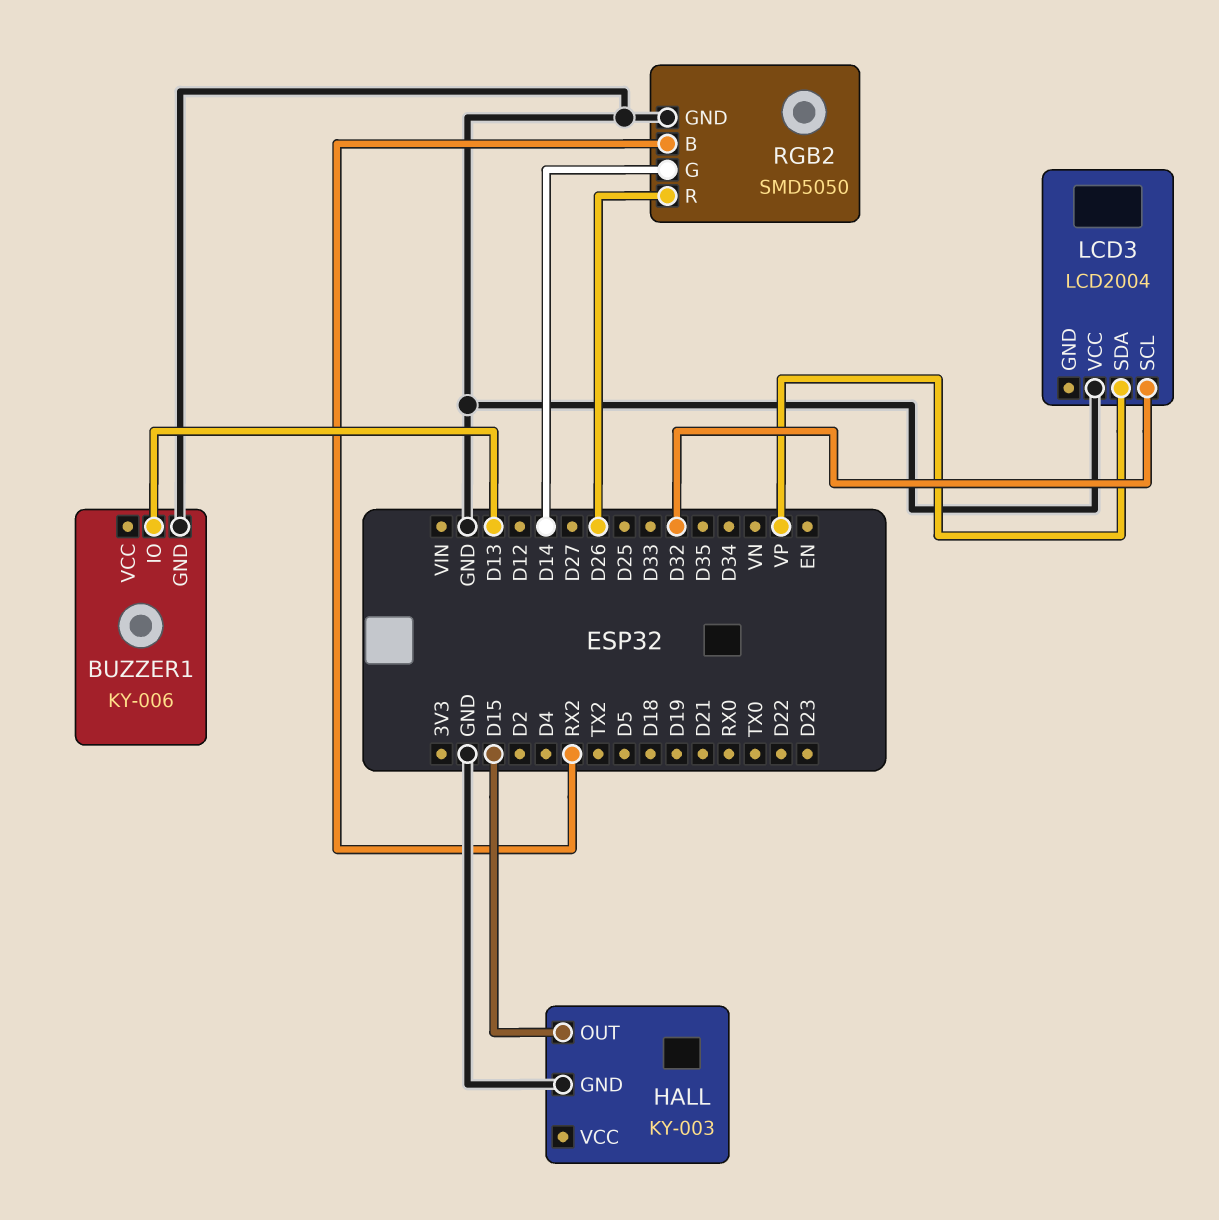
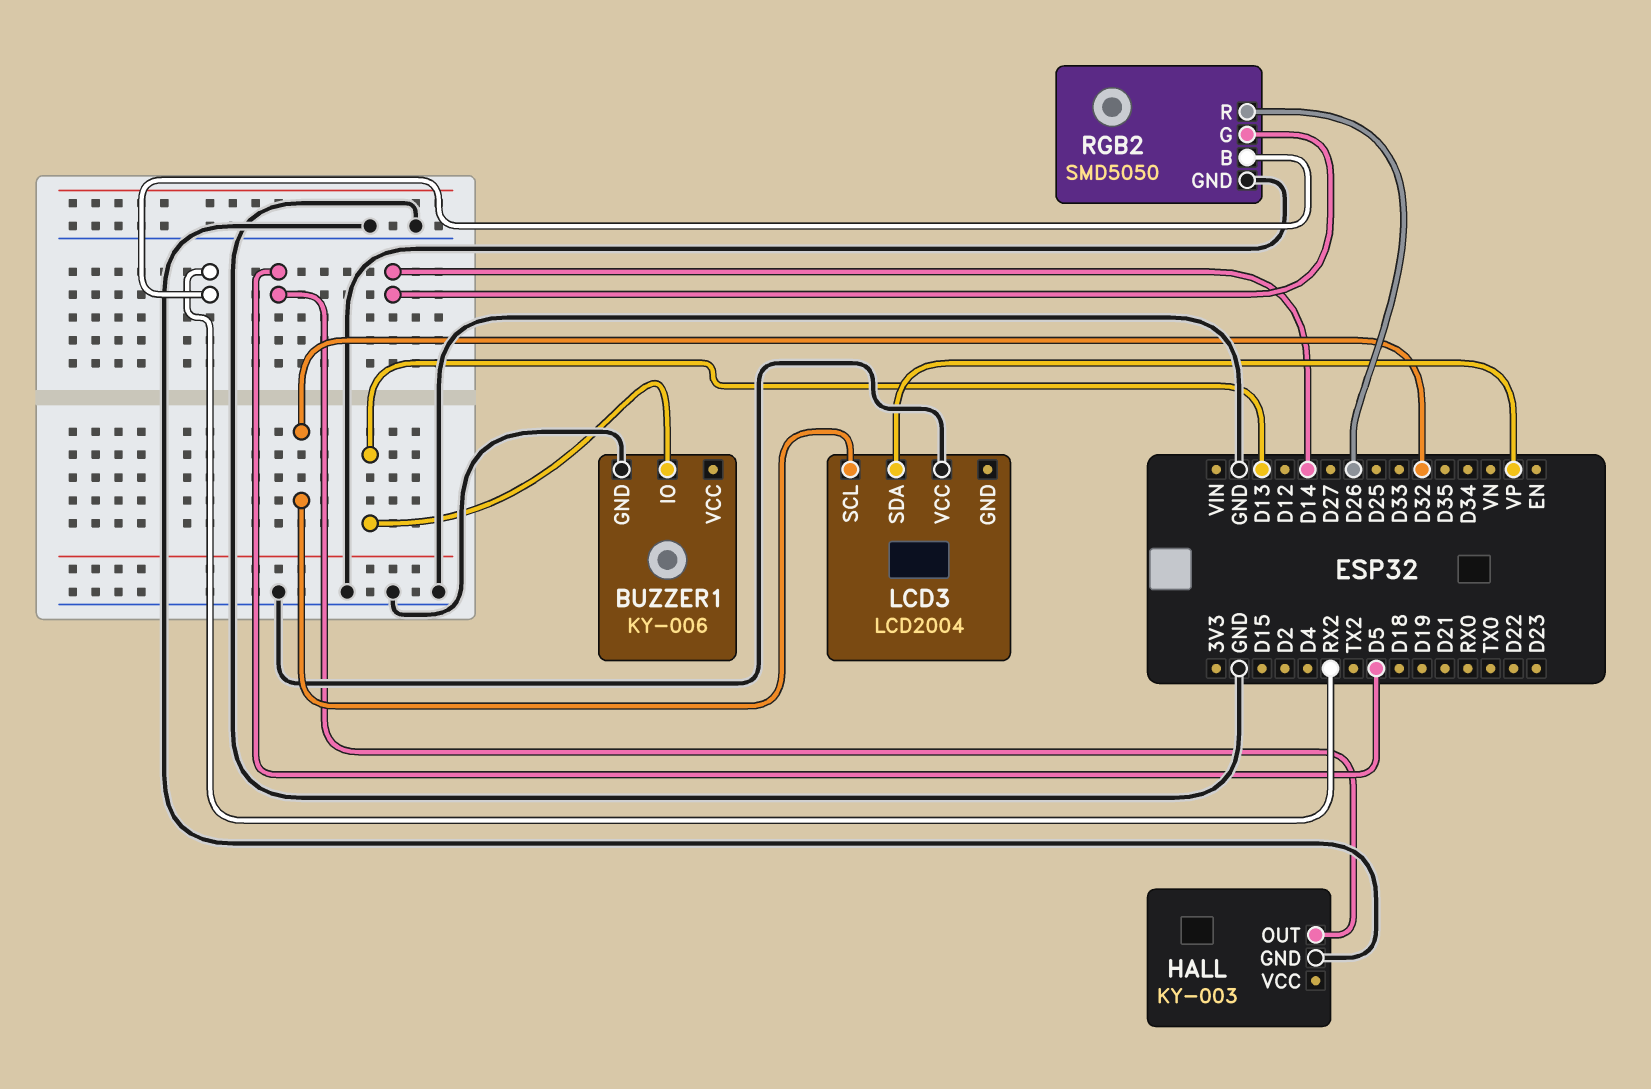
HALL pin OUT: D15 -> D5

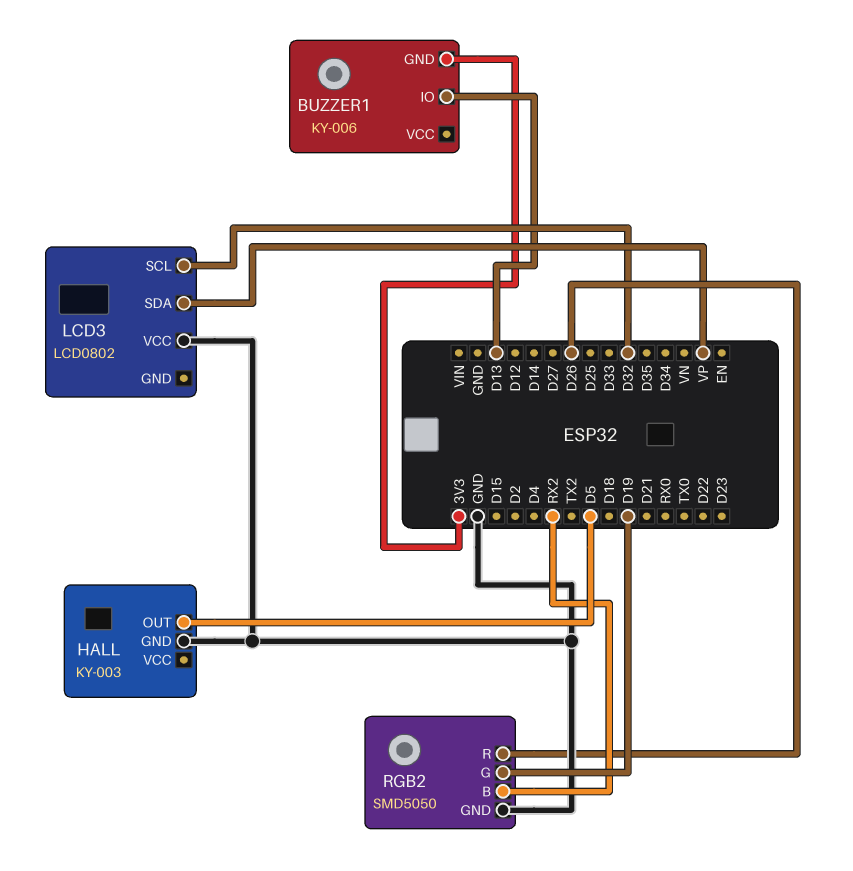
BUZZER1 pin GND: GND -> 3V3
LCD3: LCD2004 -> LCD0802
RGB2 pin G: D14 -> D19

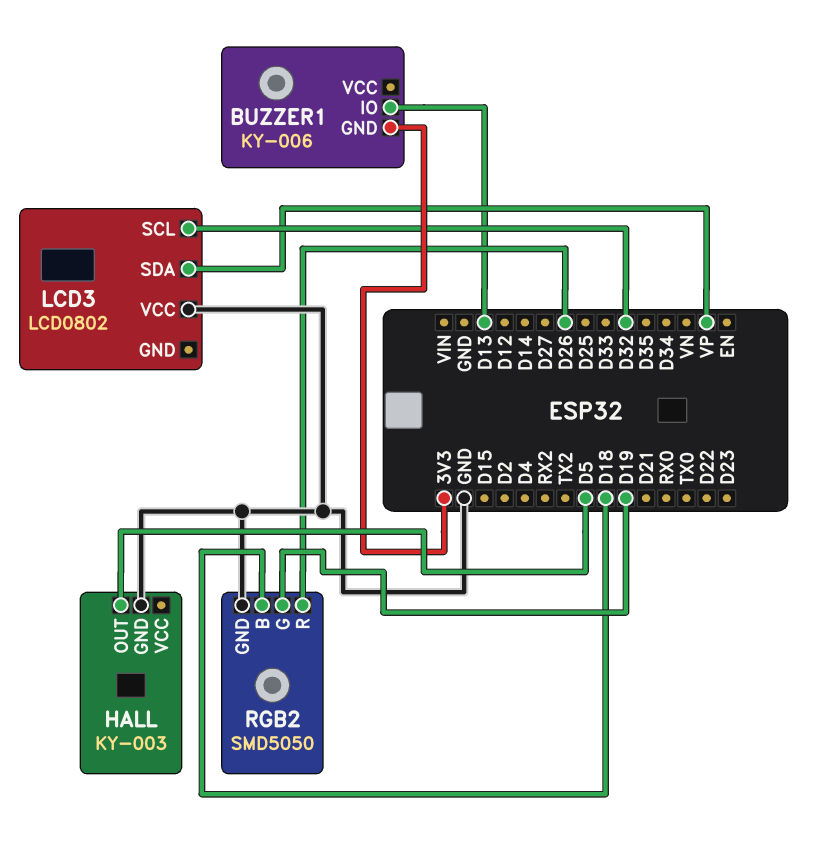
RGB2 pin B: RX2 -> D18

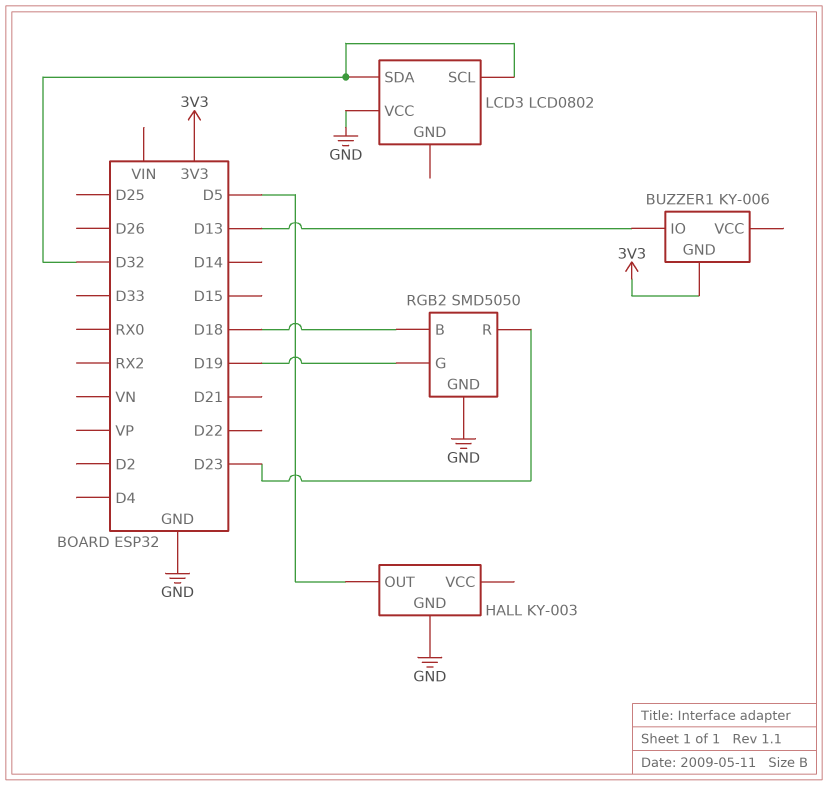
LCD3 pin SDA: VP -> D32
RGB2 pin R: D26 -> D23

